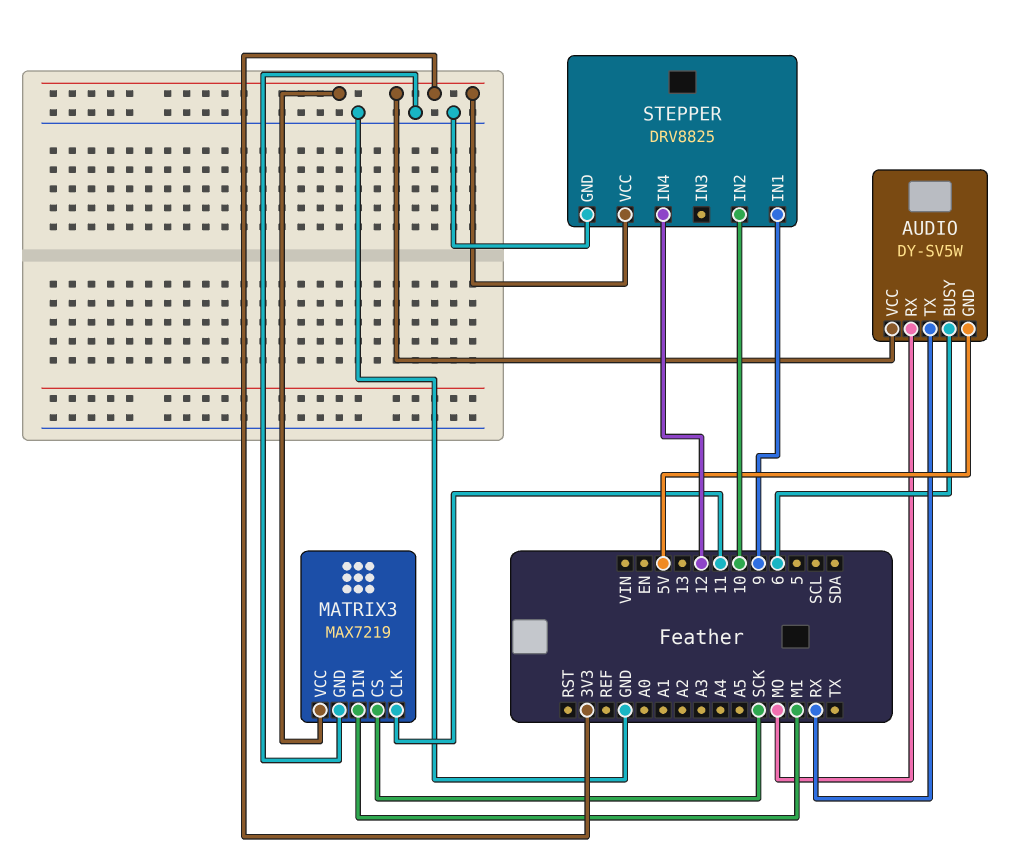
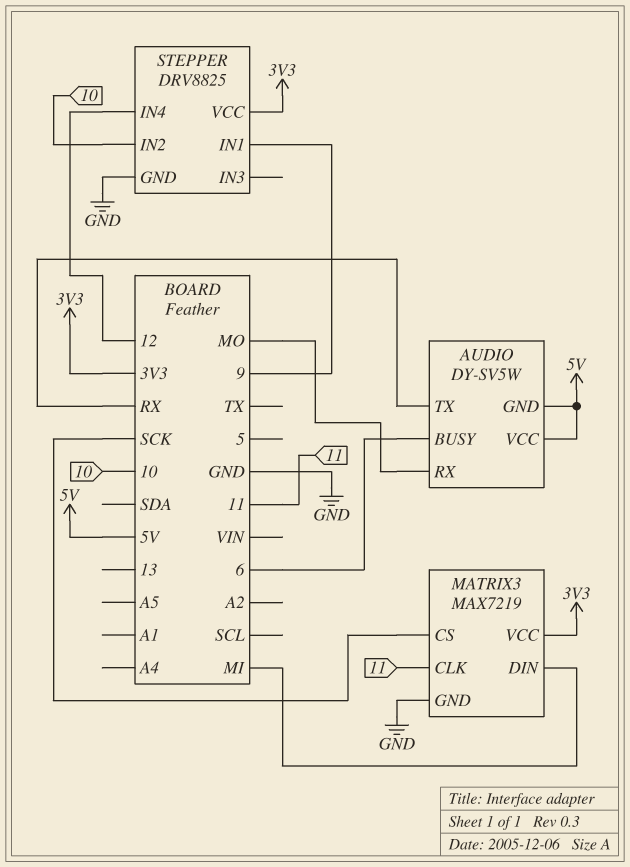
AUDIO pin VCC: 3V3 -> 5V

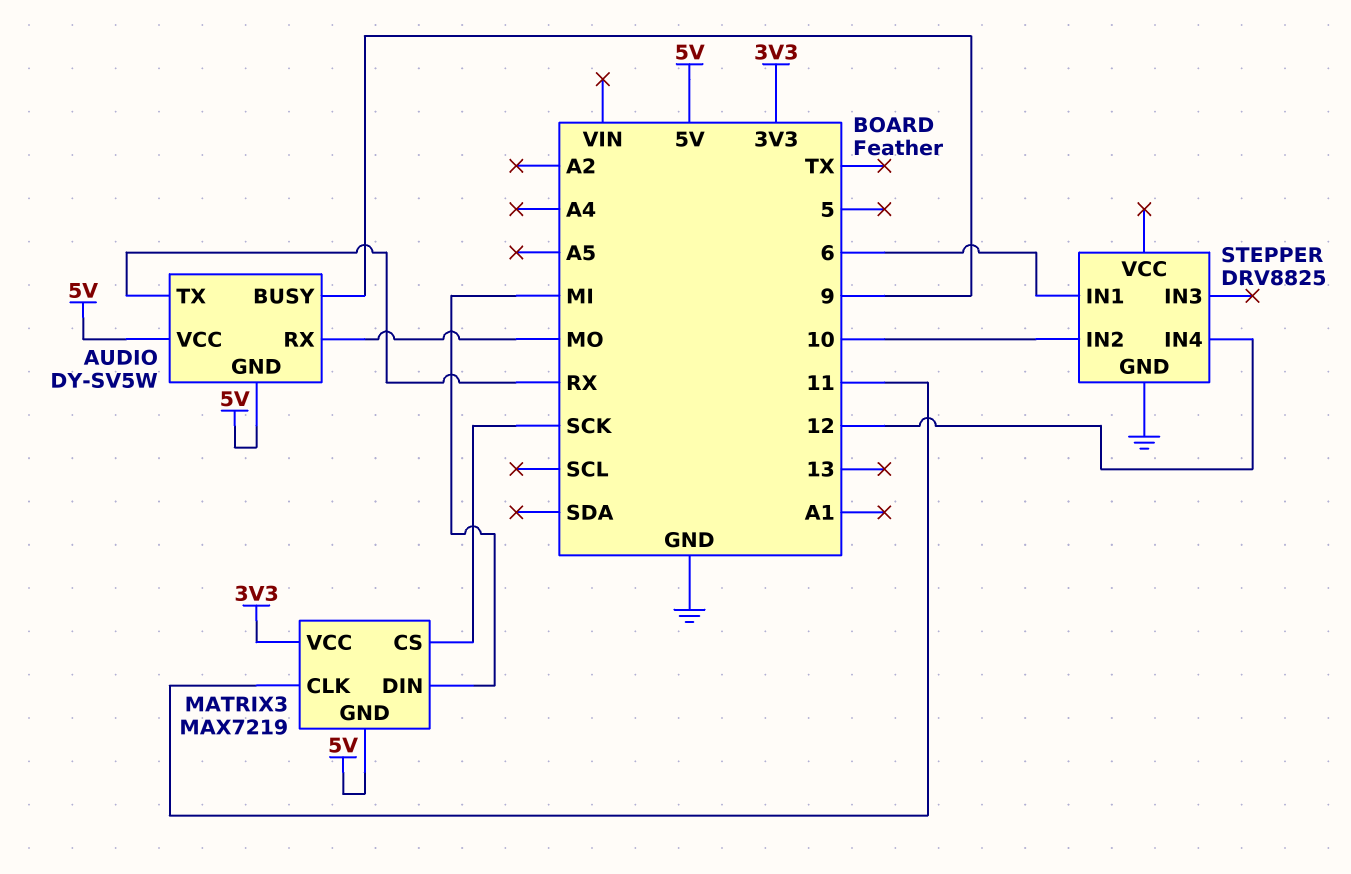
AUDIO pin BUSY: 6 -> 9
MATRIX3 pin GND: GND -> 5V
STEPPER pin IN1: 9 -> 6
STEPPER pin VCC: 3V3 -> none

